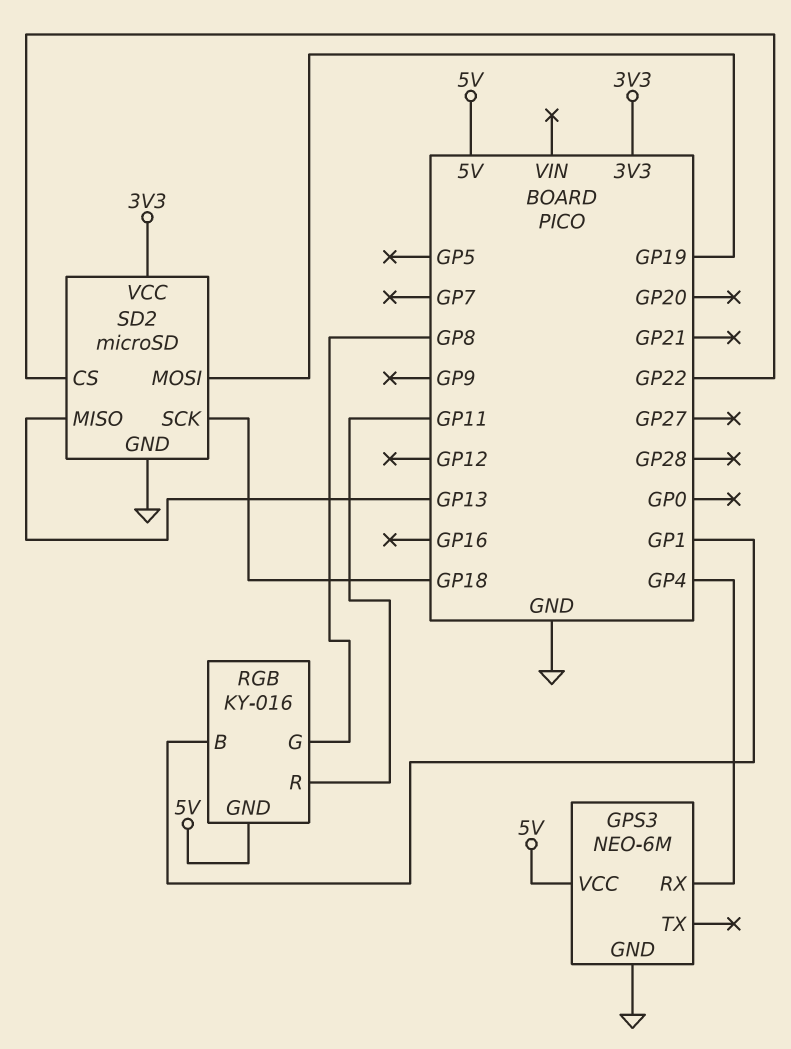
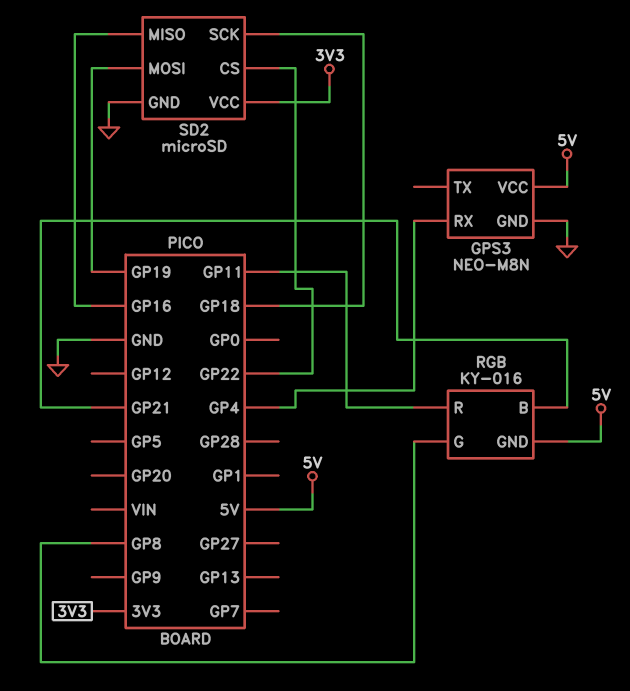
GPS3: NEO-6M -> NEO-M8N
RGB pin B: GP1 -> GP21
SD2 pin MISO: GP13 -> GP16

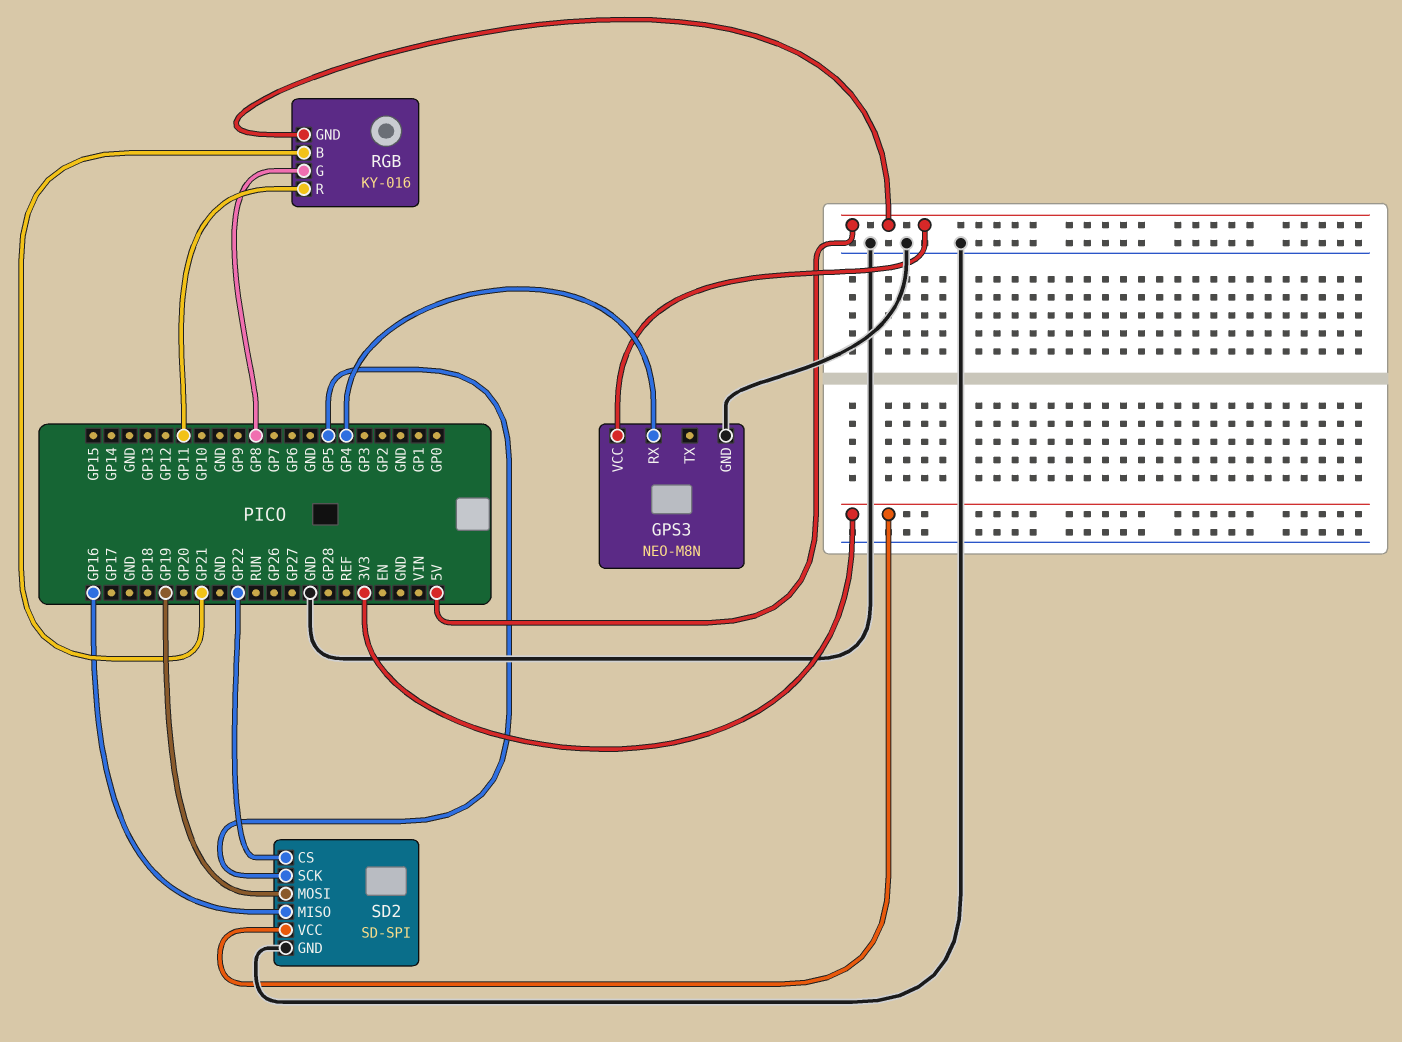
SD2: microSD -> SD-SPI
SD2 pin SCK: GP18 -> GP5

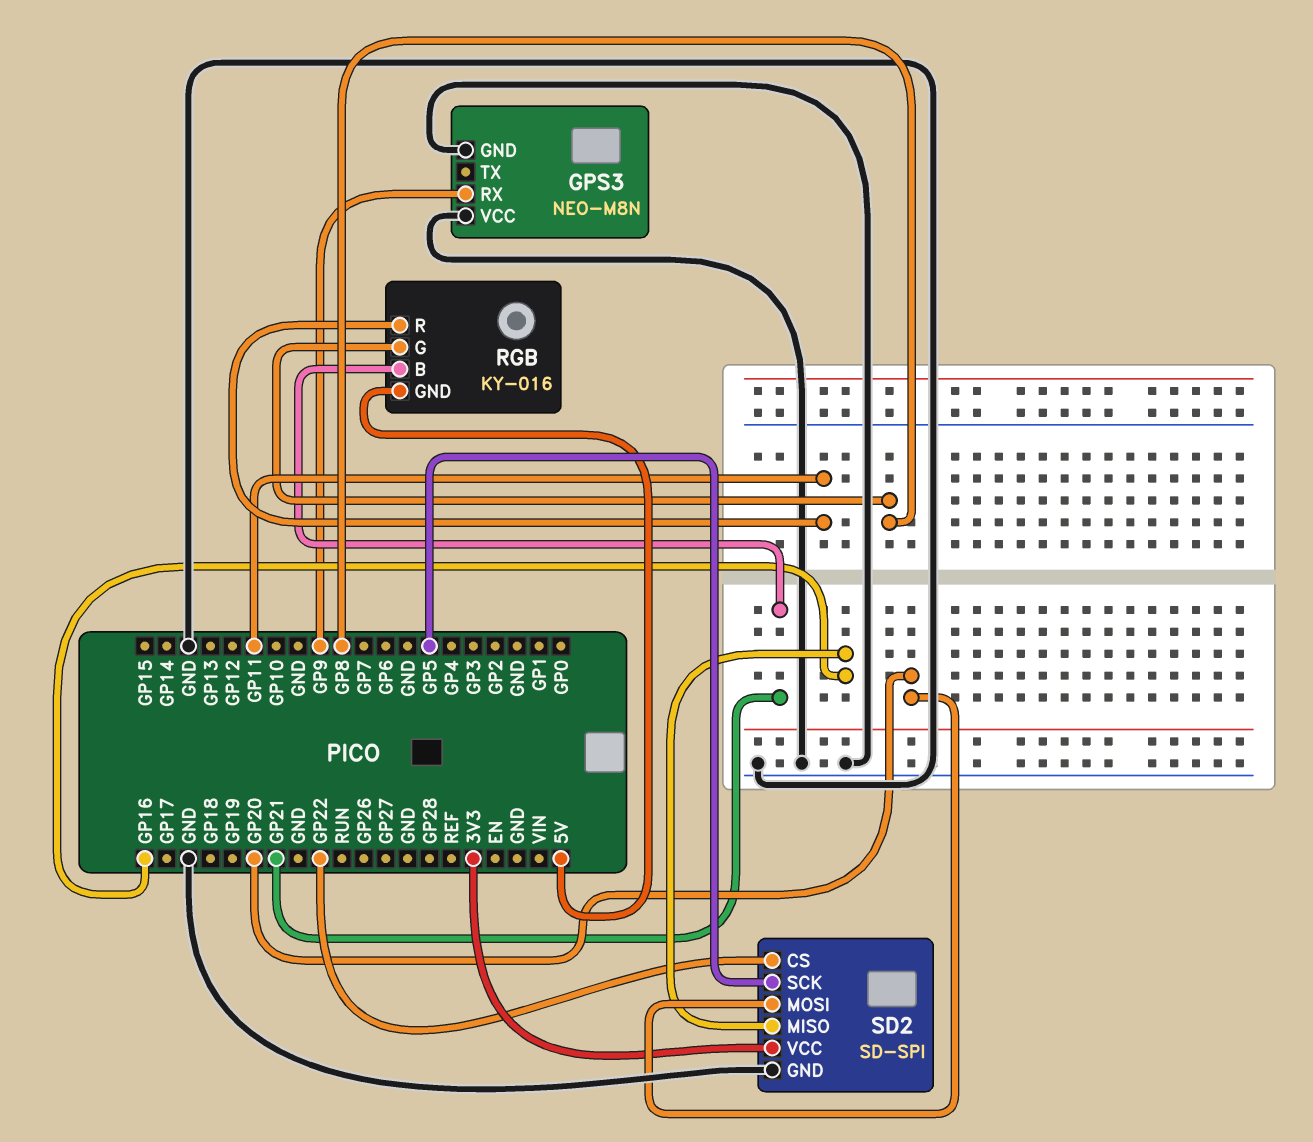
GPS3 pin RX: GP4 -> GP9
GPS3 pin VCC: 5V -> GND
SD2 pin MOSI: GP19 -> GP20

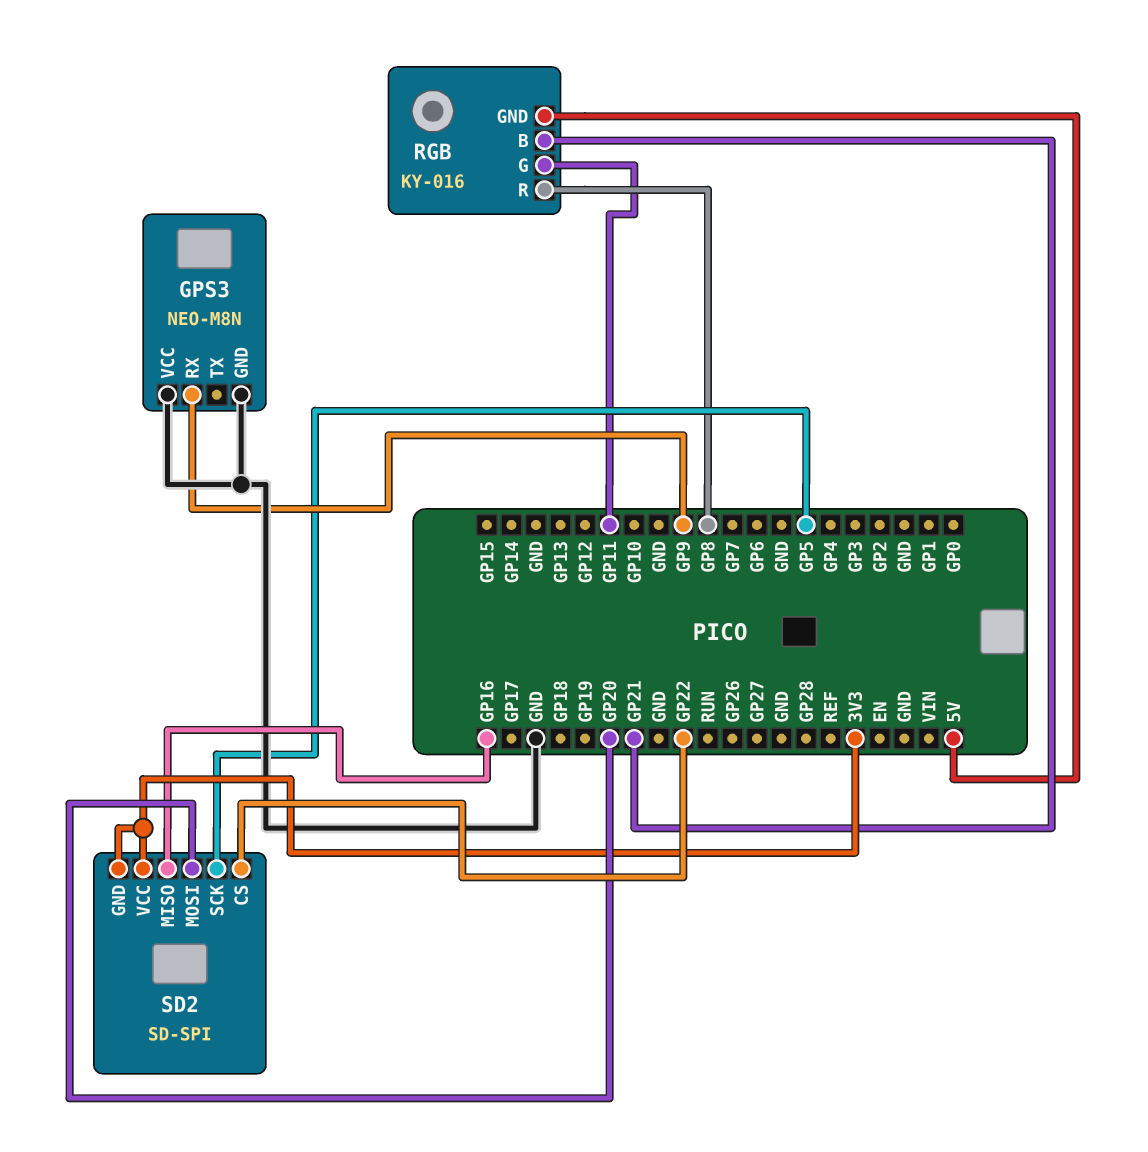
RGB pin G: GP8 -> GP11
RGB pin R: GP11 -> GP8
SD2 pin GND: GND -> 3V3

